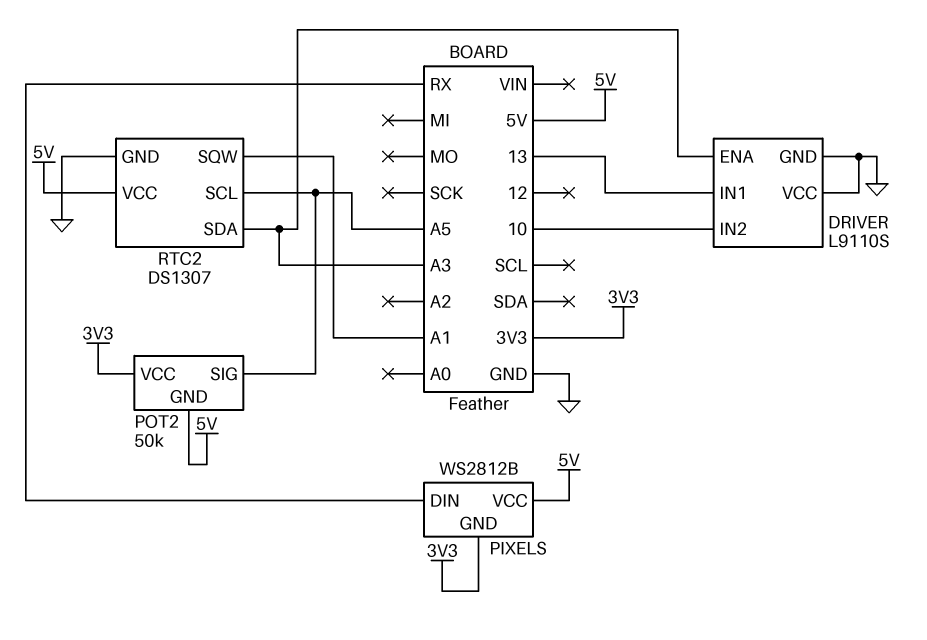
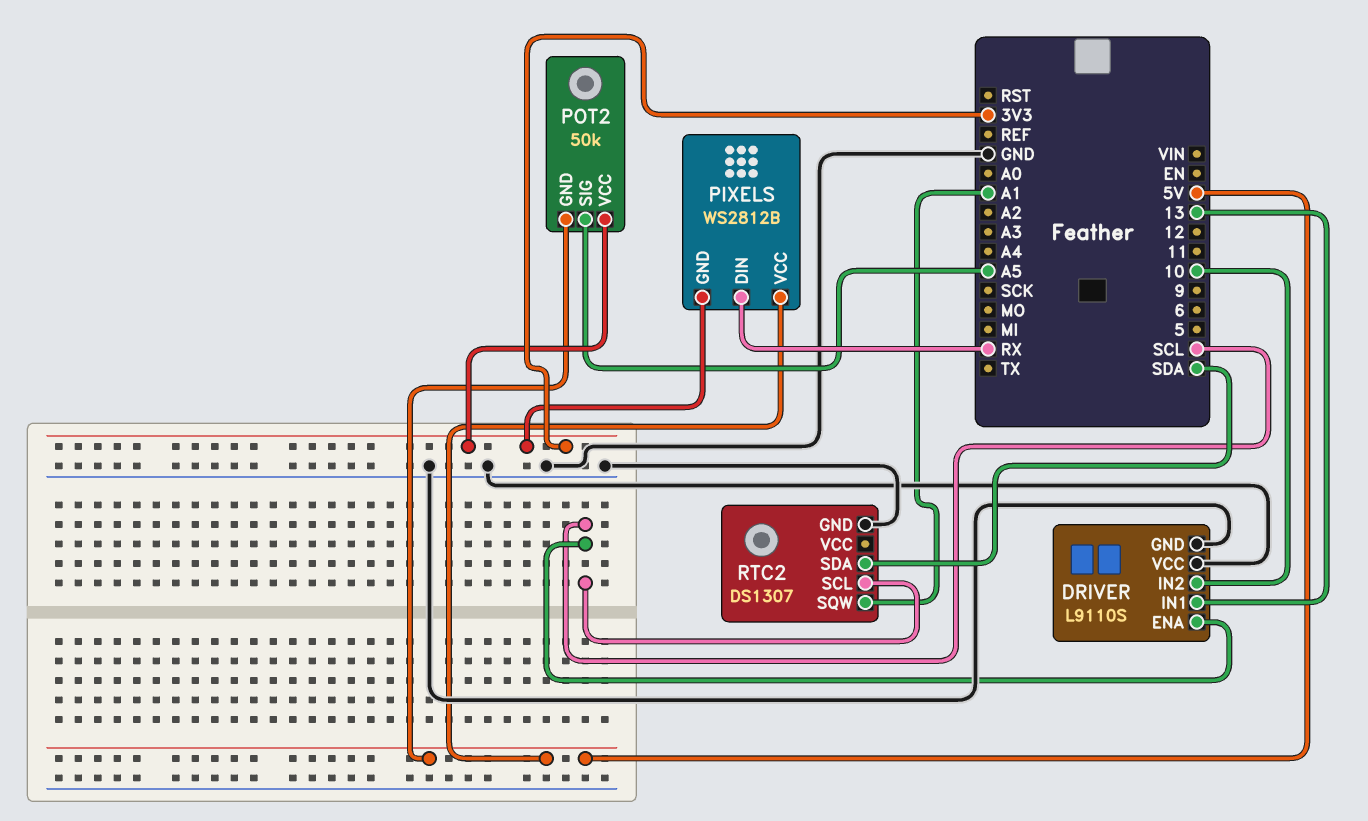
DRIVER pin ENA: A3 -> SCL
RTC2 pin SCL: A5 -> SCL
RTC2 pin SDA: A3 -> SDA
RTC2 pin VCC: 5V -> none

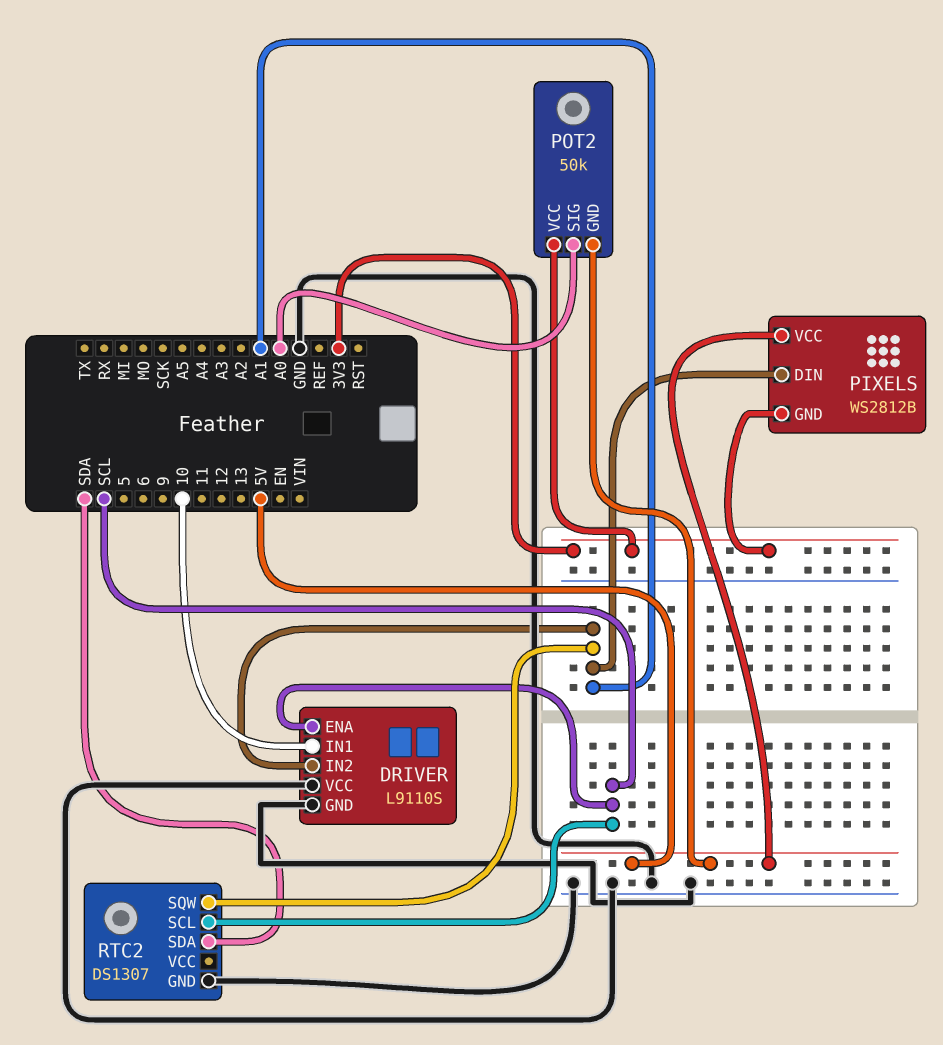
DRIVER pin IN1: 13 -> 10
DRIVER pin IN2: 10 -> A1
PIXELS pin DIN: RX -> A1
POT2 pin SIG: A5 -> A0

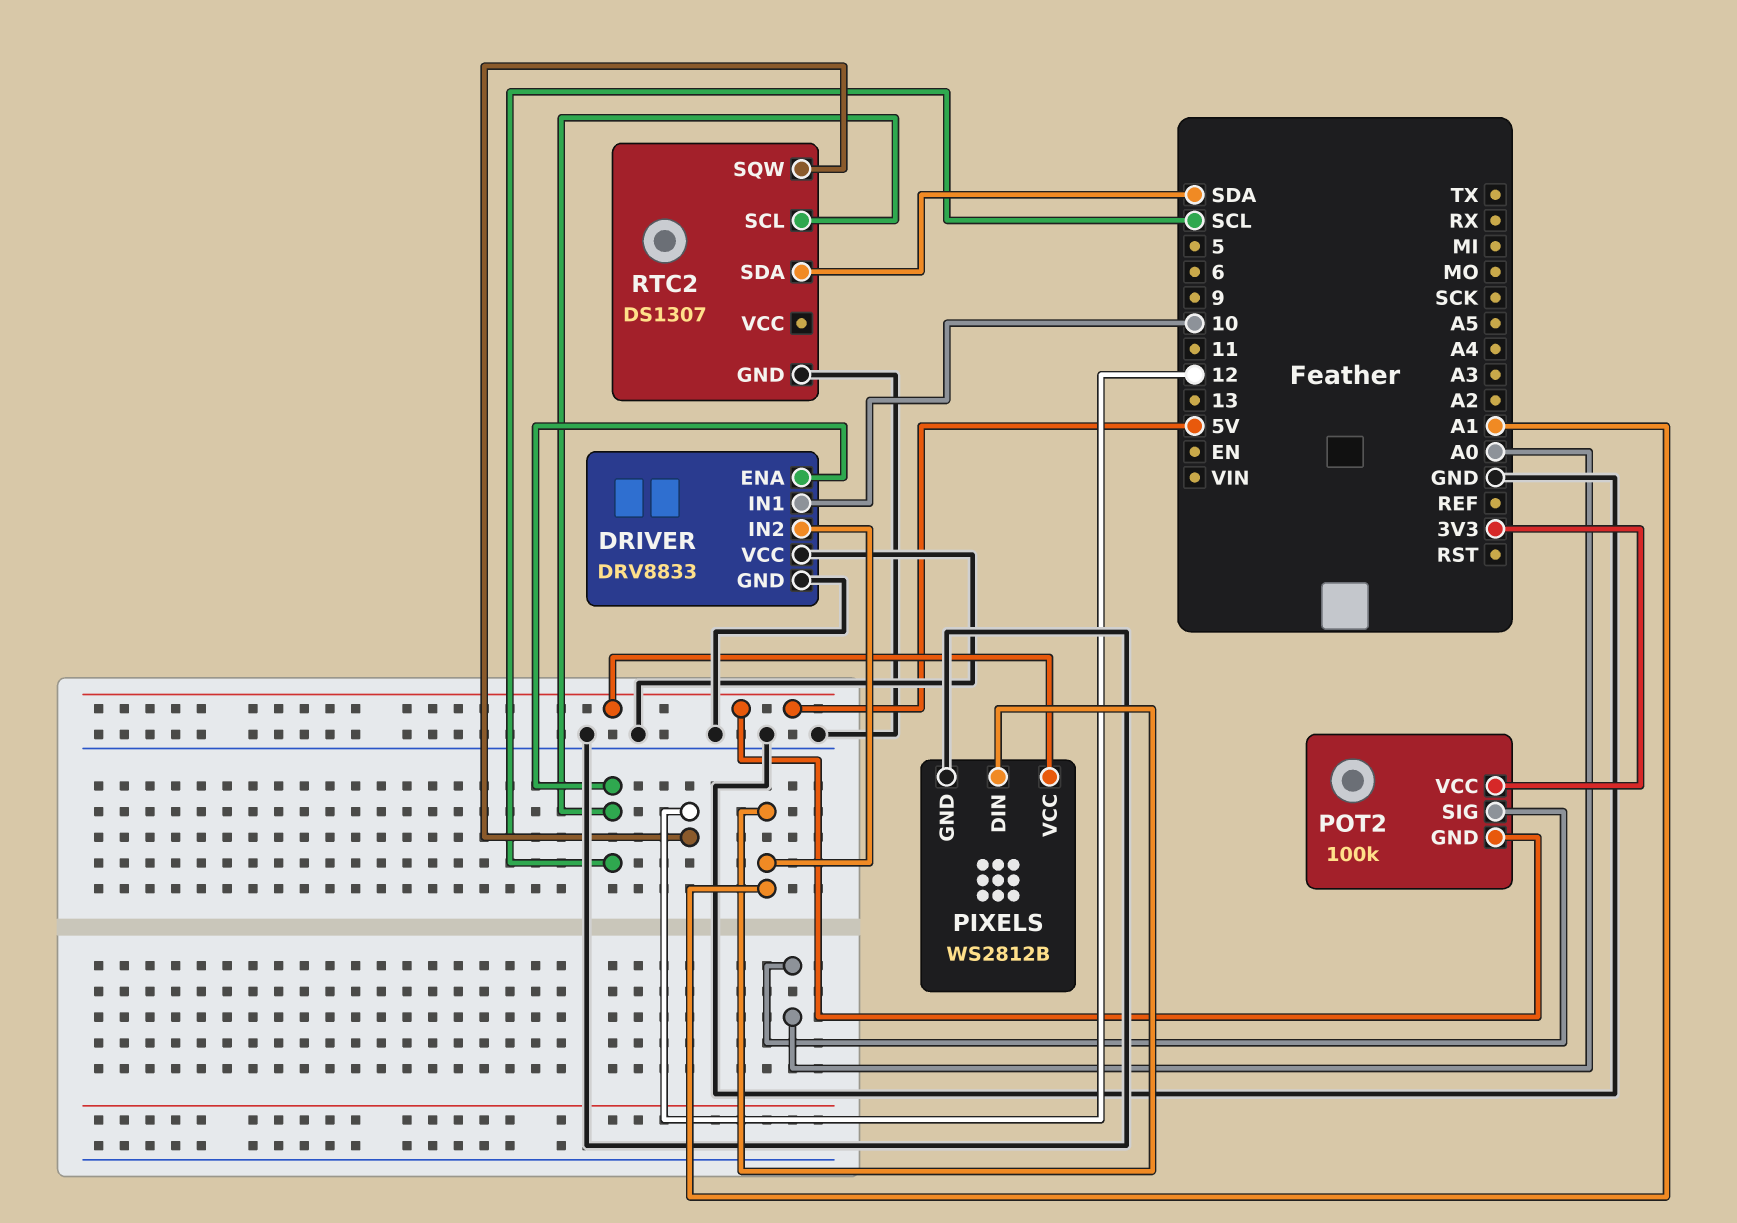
DRIVER: L9110S -> DRV8833
PIXELS pin GND: 3V3 -> GND
POT2: 50k -> 100k
RTC2 pin SQW: A1 -> 12

